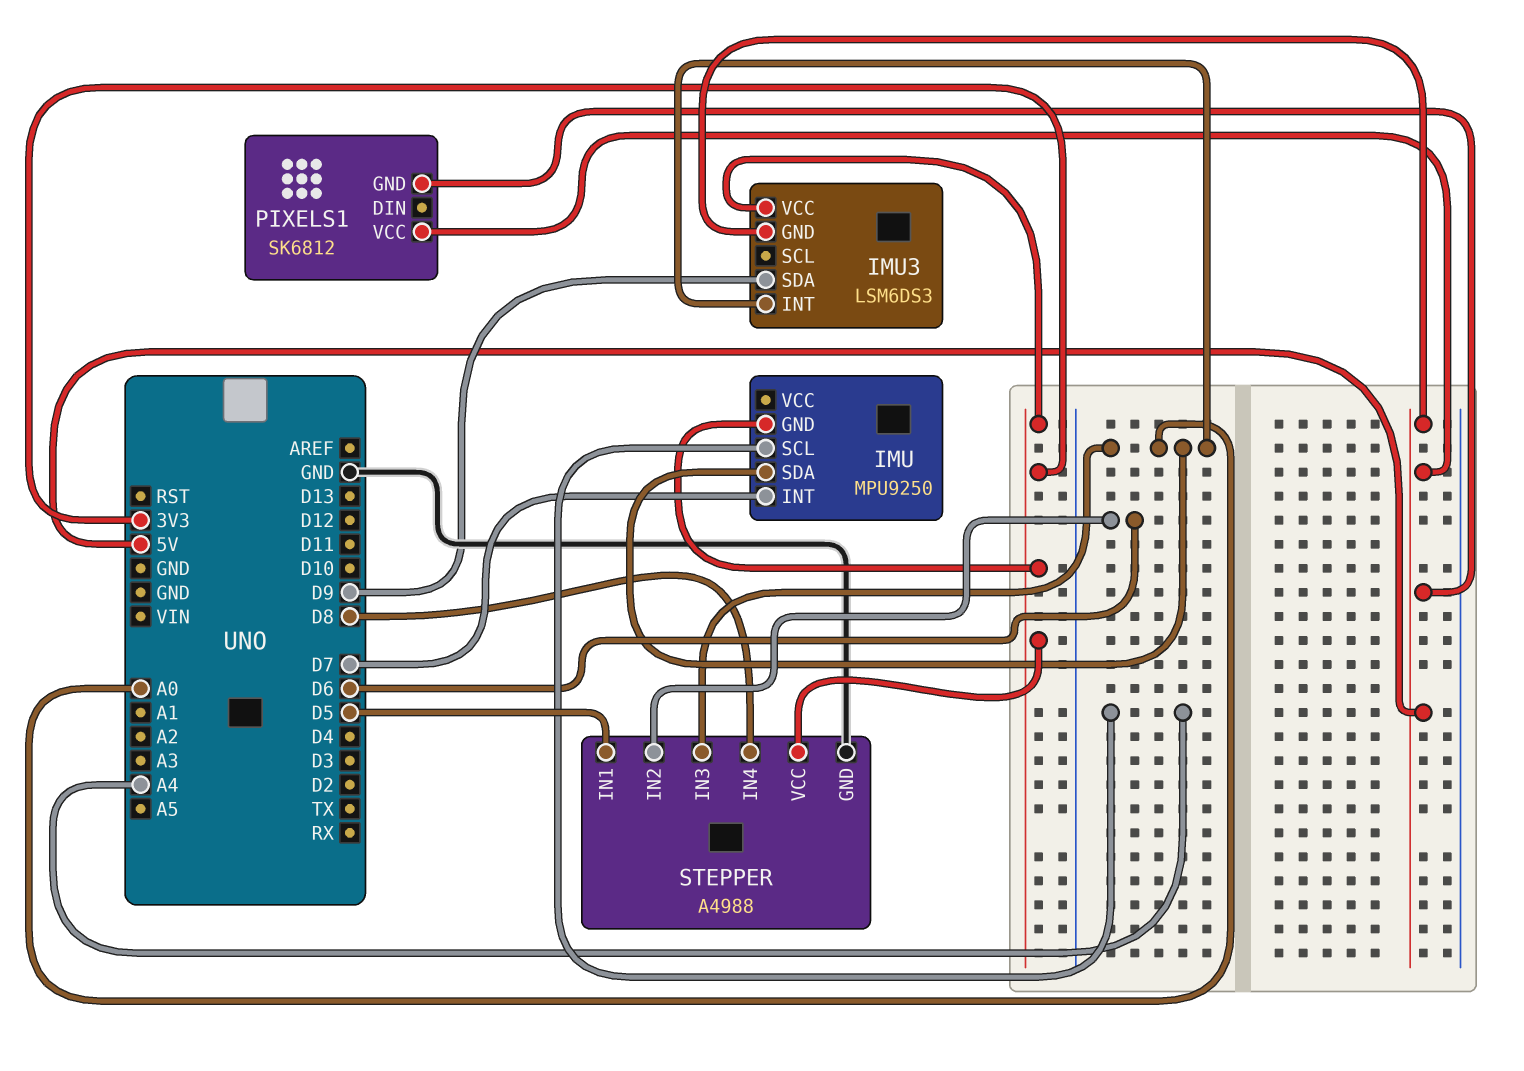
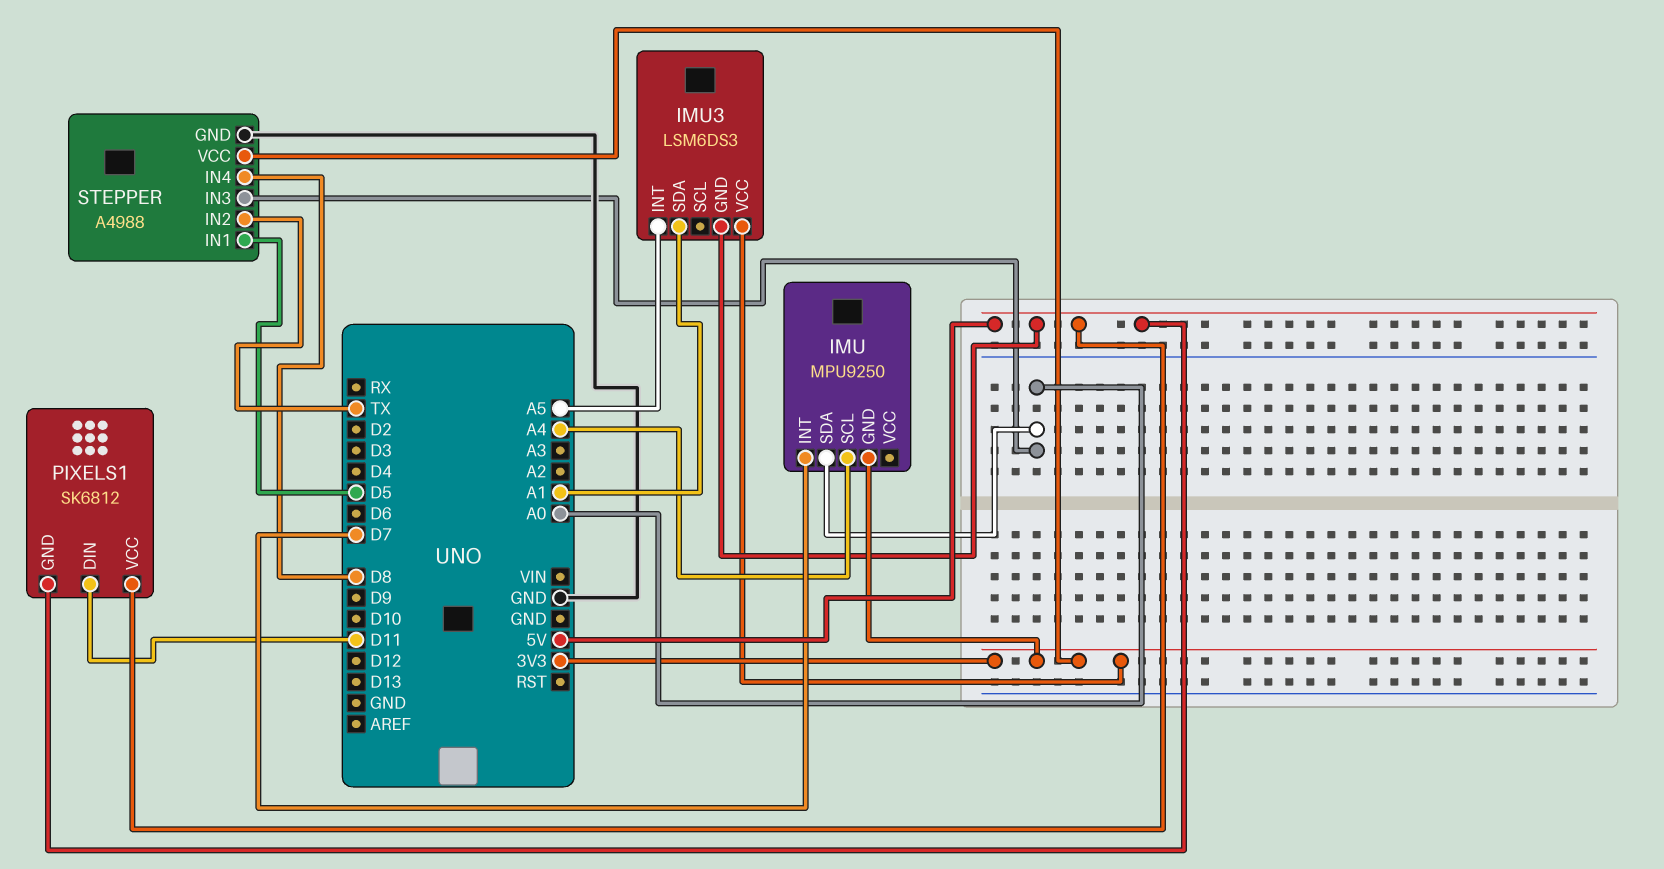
IMU3 pin INT: A0 -> A5
IMU3 pin SDA: D9 -> A1
PIXELS1 pin DIN: none -> D11
STEPPER pin IN2: D6 -> TX

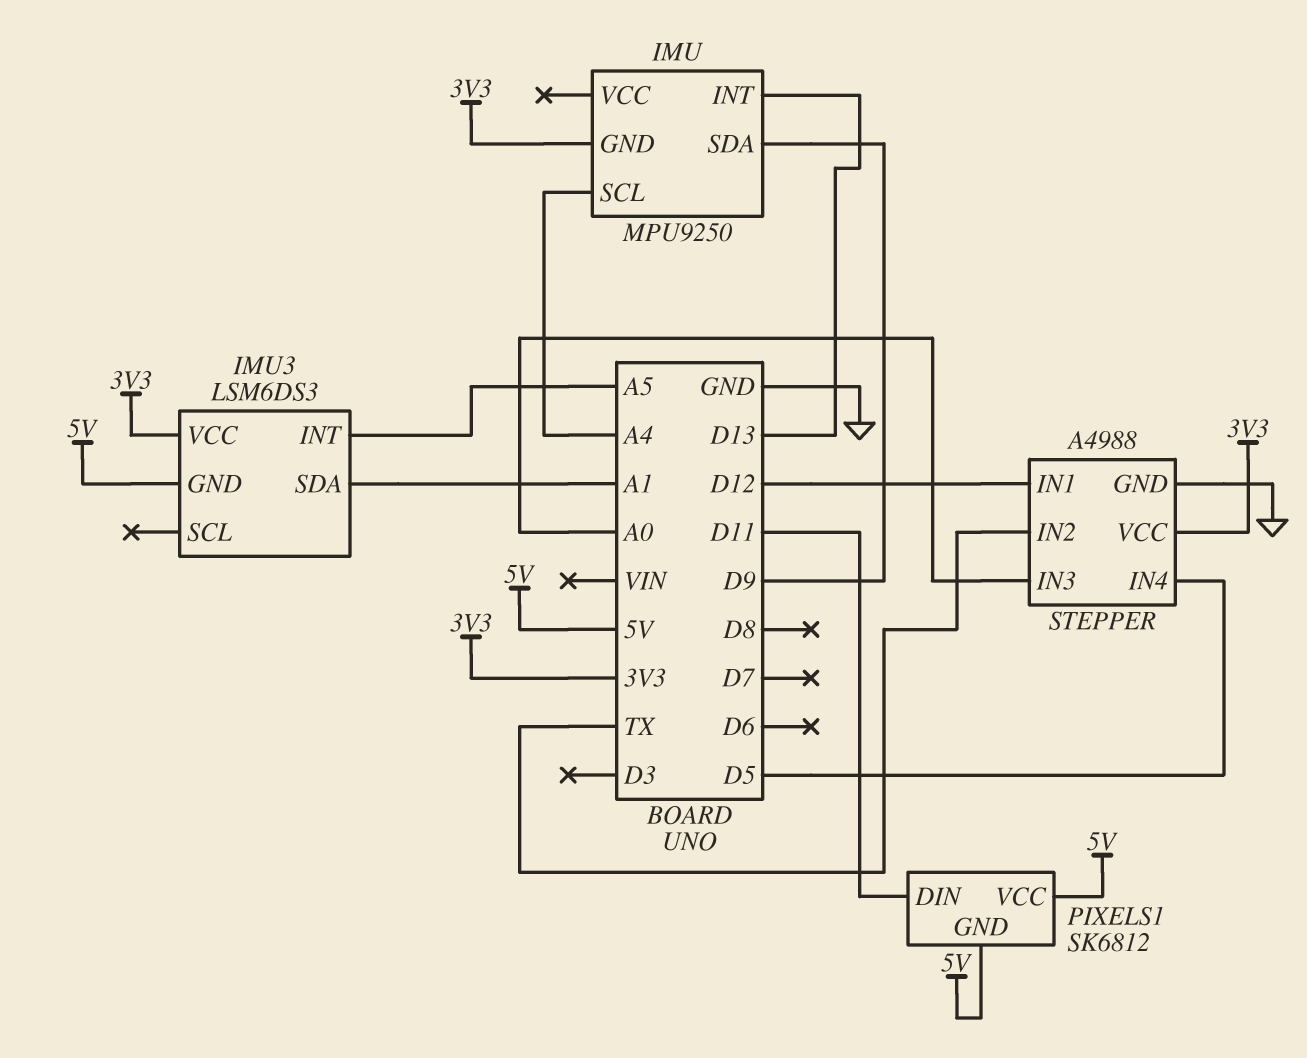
IMU pin INT: D7 -> D13
IMU pin SDA: A0 -> D9
STEPPER pin IN1: D5 -> D12
STEPPER pin IN4: D8 -> D5

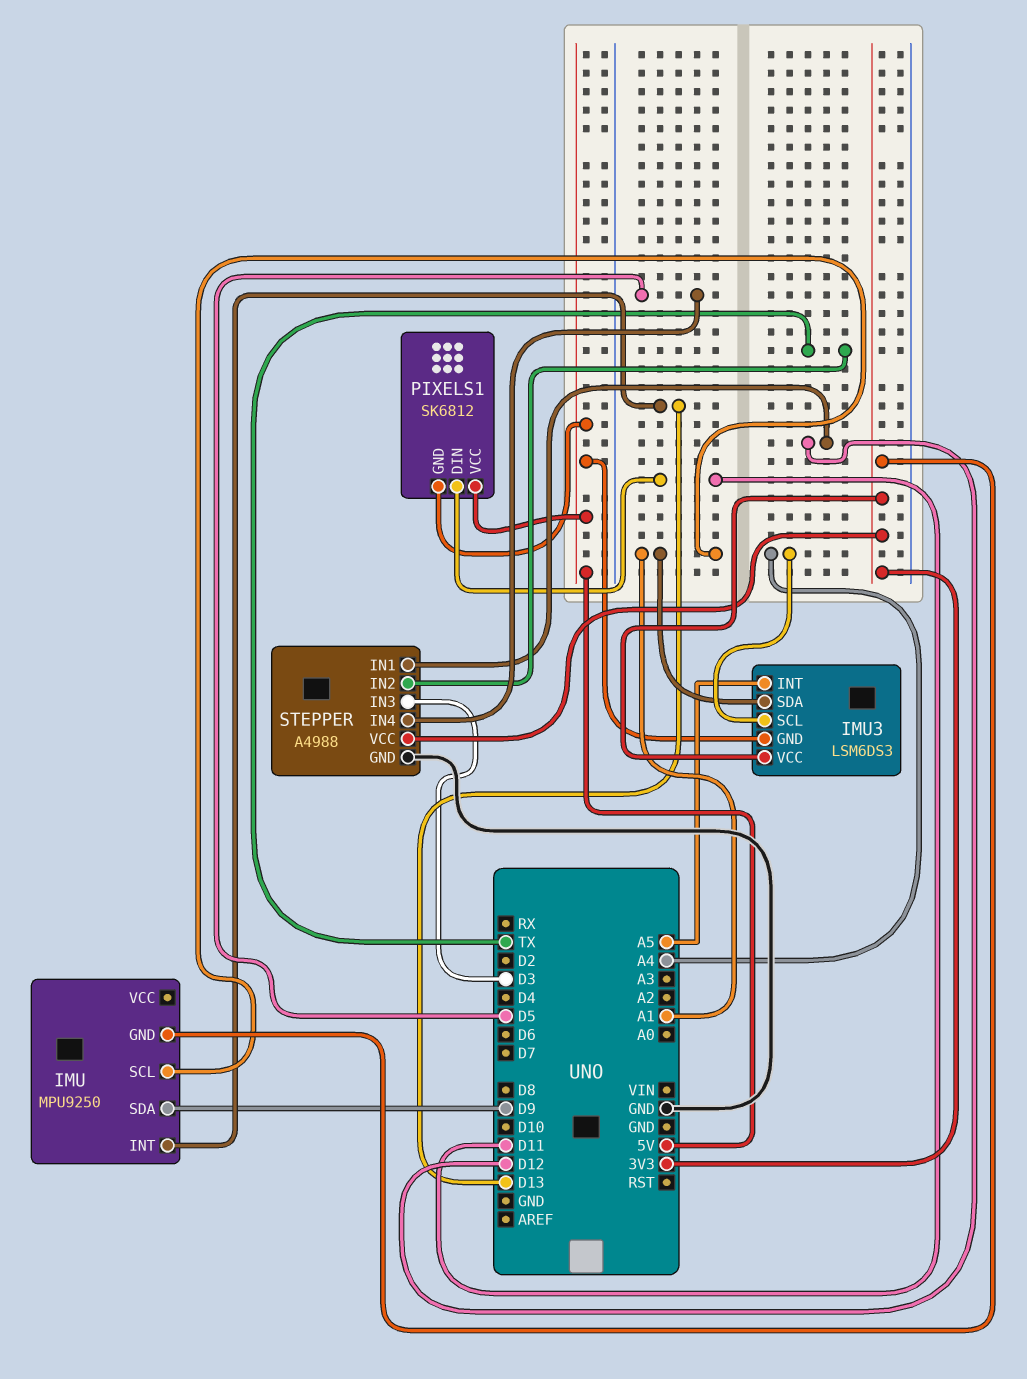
IMU pin SCL: A4 -> A1
IMU3 pin SCL: none -> A4
STEPPER pin IN3: A0 -> D3

